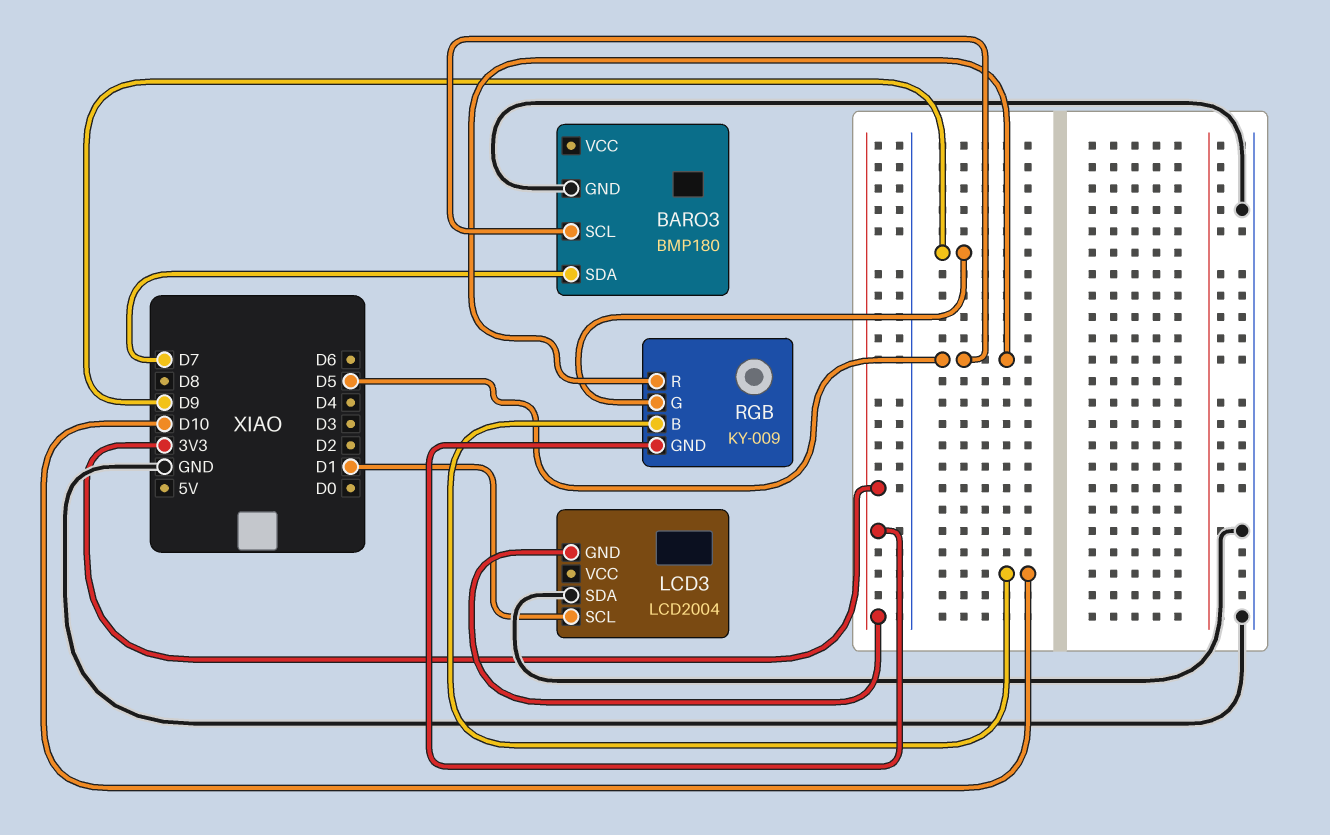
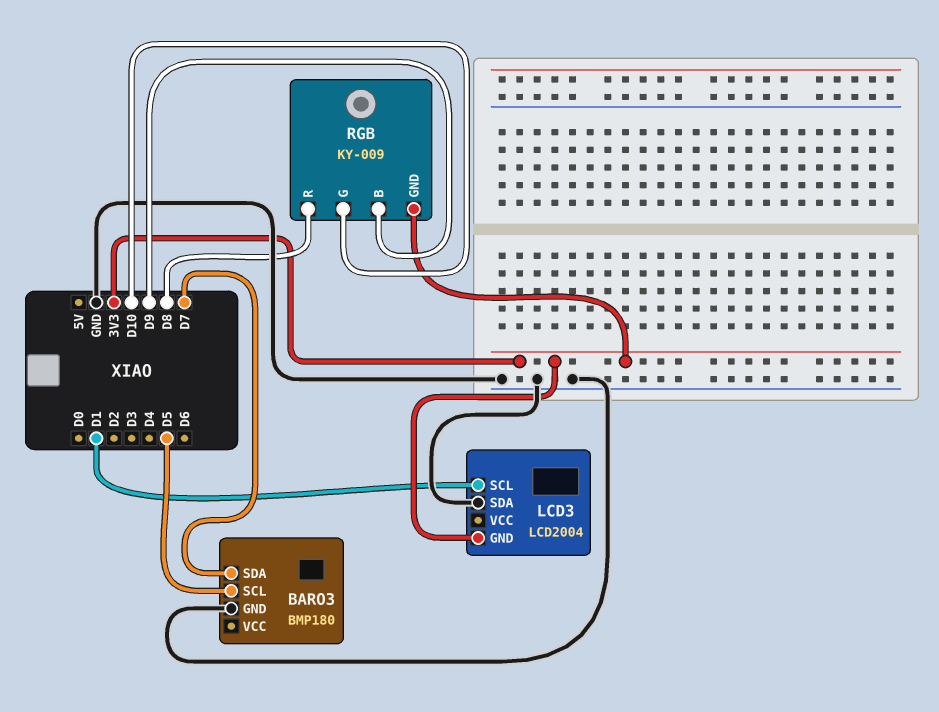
RGB pin B: D10 -> D9
RGB pin G: D9 -> D10
RGB pin R: D5 -> D8

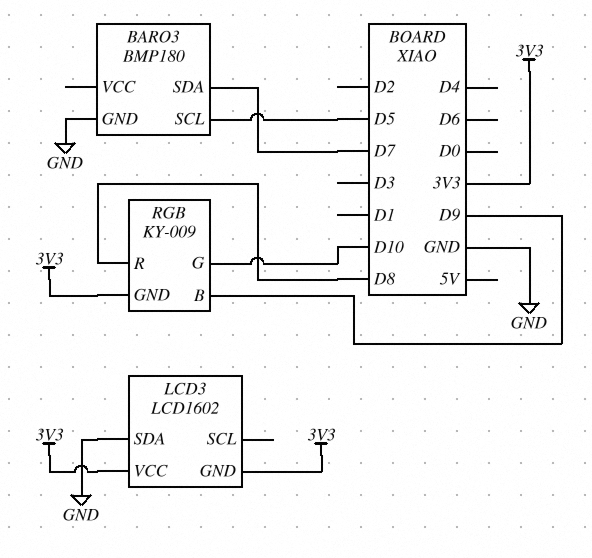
LCD3: LCD2004 -> LCD1602
LCD3 pin SCL: D1 -> none
LCD3 pin VCC: none -> 3V3

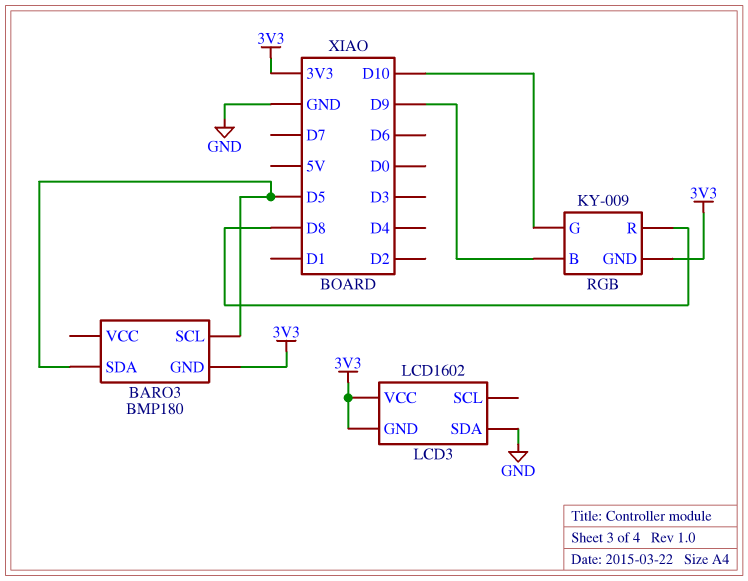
BARO3 pin GND: GND -> 3V3
BARO3 pin SDA: D7 -> D5

